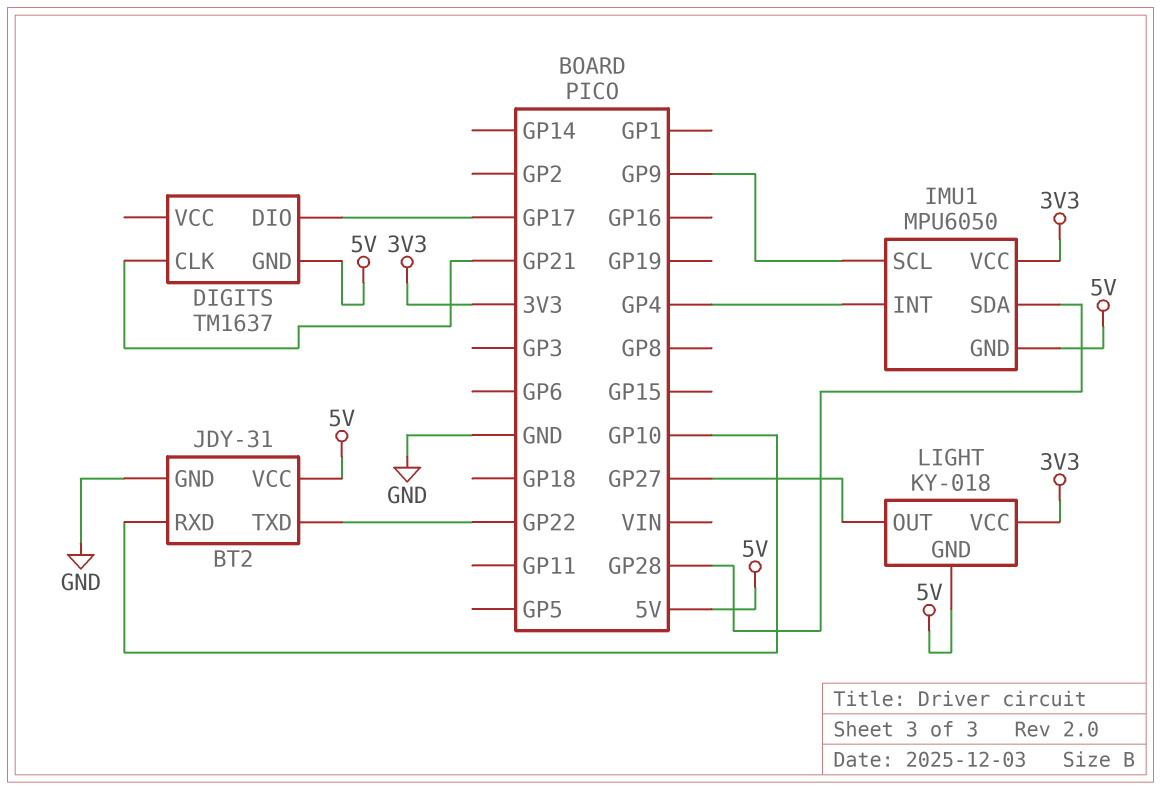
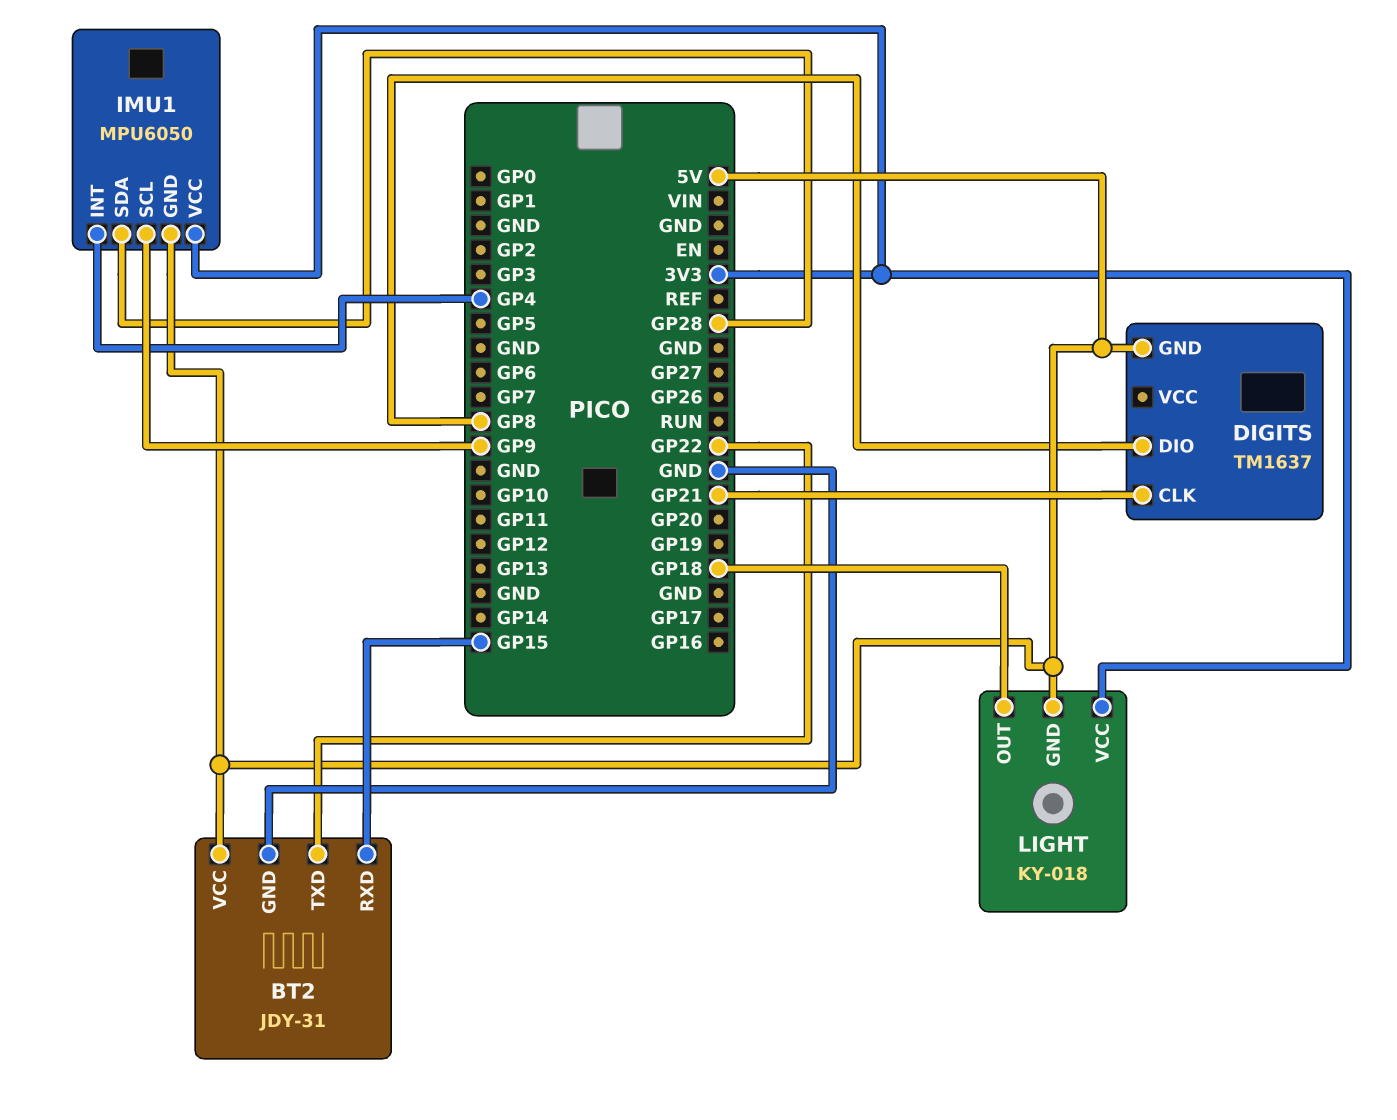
BT2 pin RXD: GP10 -> GP15
DIGITS pin DIO: GP17 -> GP8
LIGHT pin OUT: GP27 -> GP18

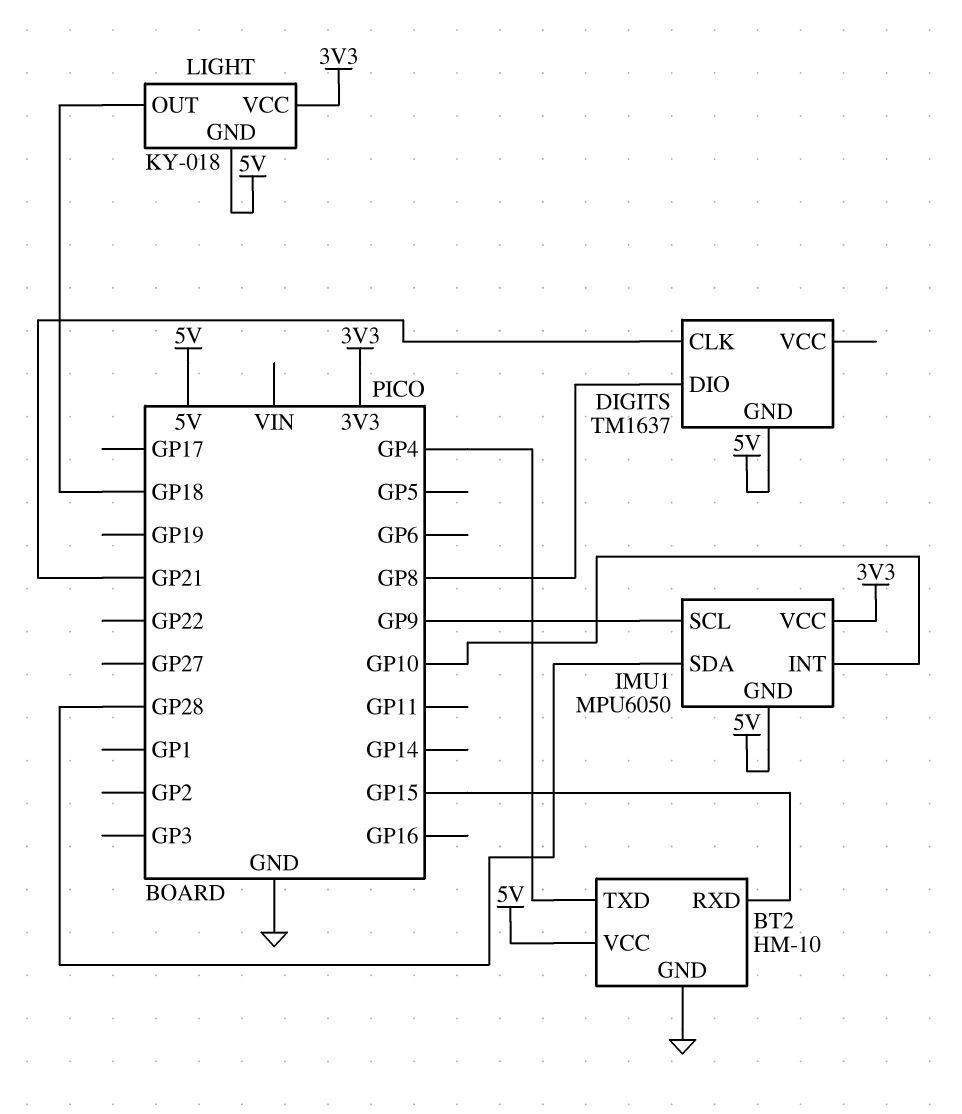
BT2: JDY-31 -> HM-10
BT2 pin TXD: GP22 -> GP4
IMU1 pin INT: GP4 -> GP10

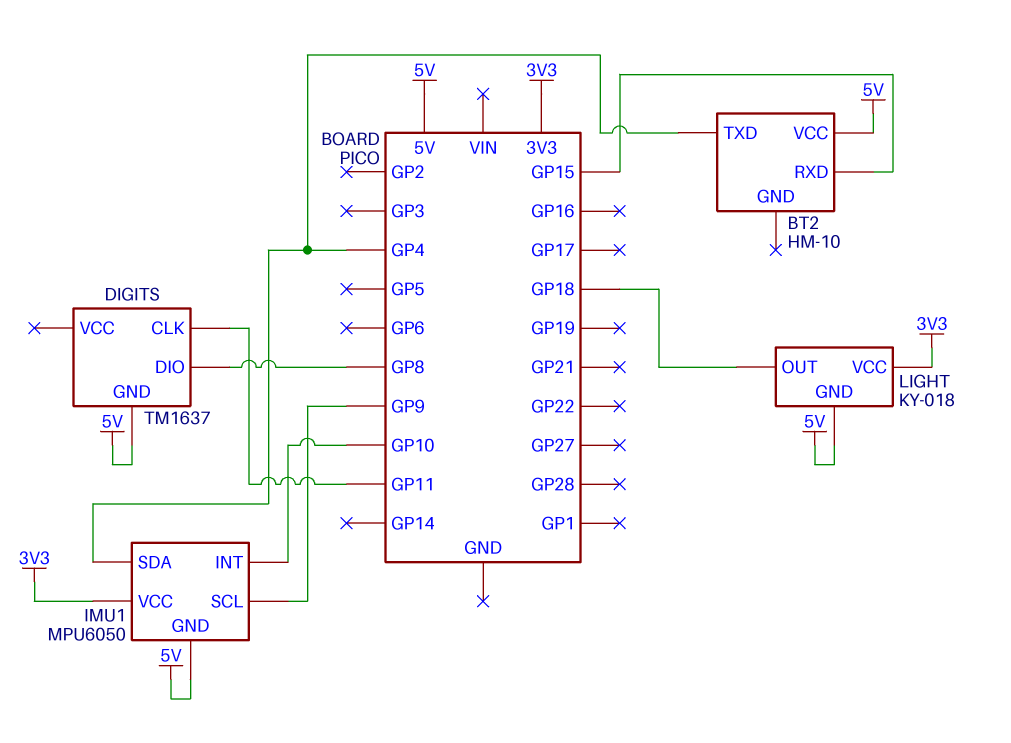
BT2 pin GND: GND -> none
DIGITS pin CLK: GP21 -> GP11
IMU1 pin SDA: GP28 -> GP4

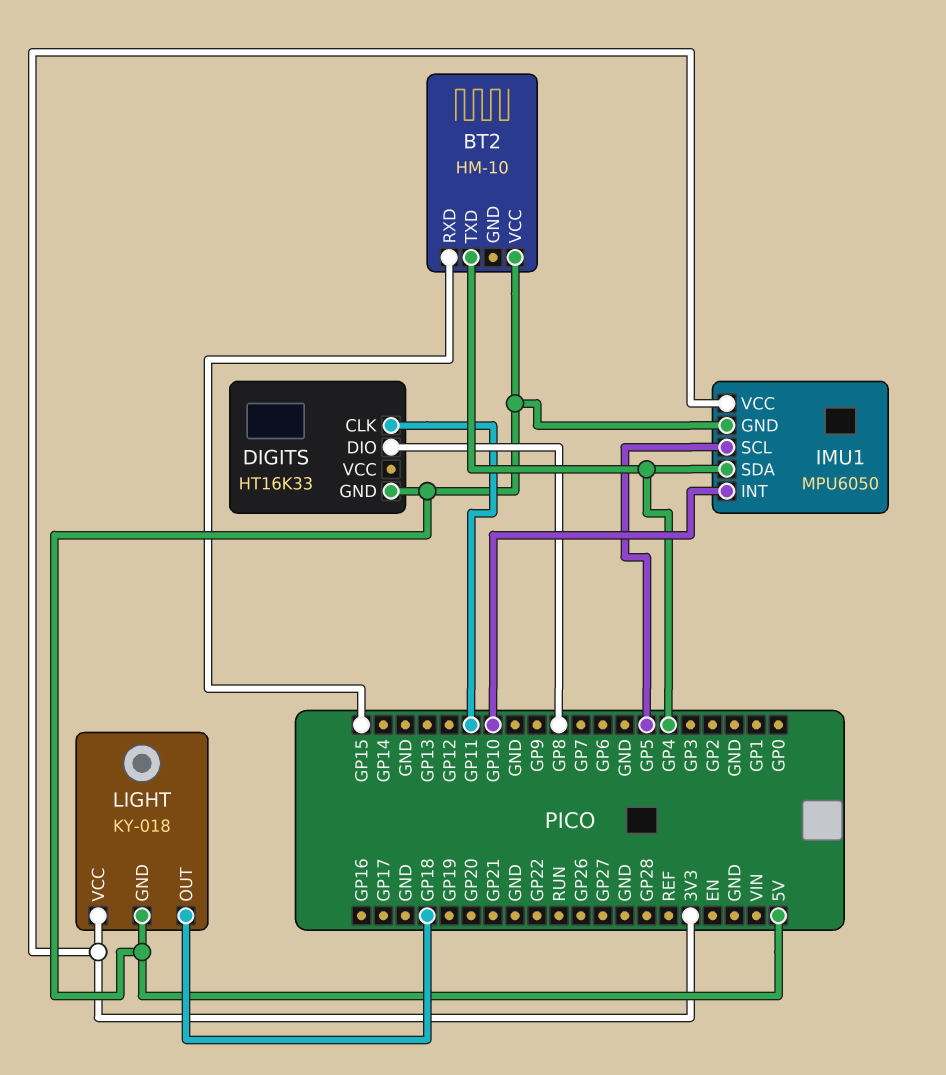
DIGITS: TM1637 -> HT16K33
IMU1 pin SCL: GP9 -> GP5

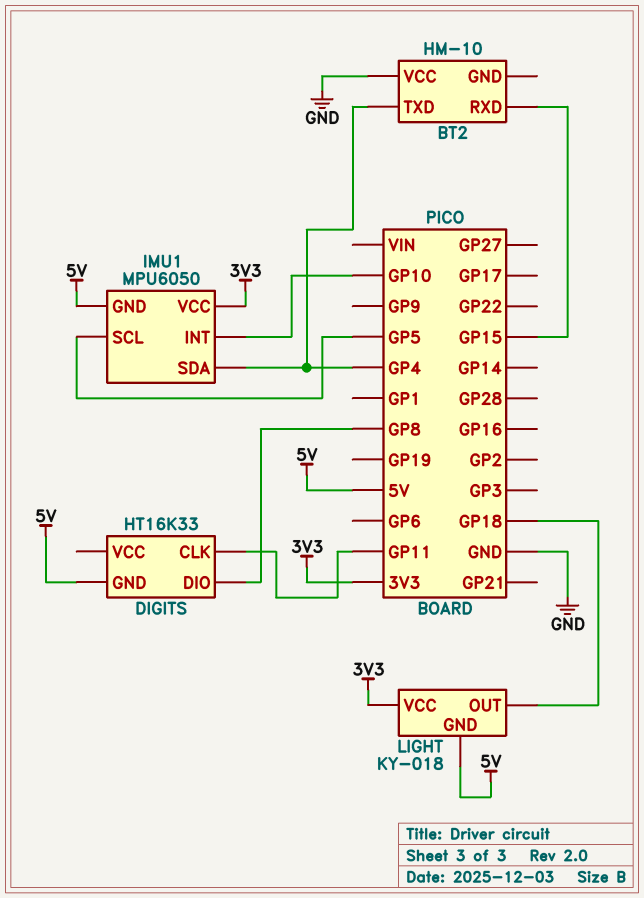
BT2 pin VCC: 5V -> GND

